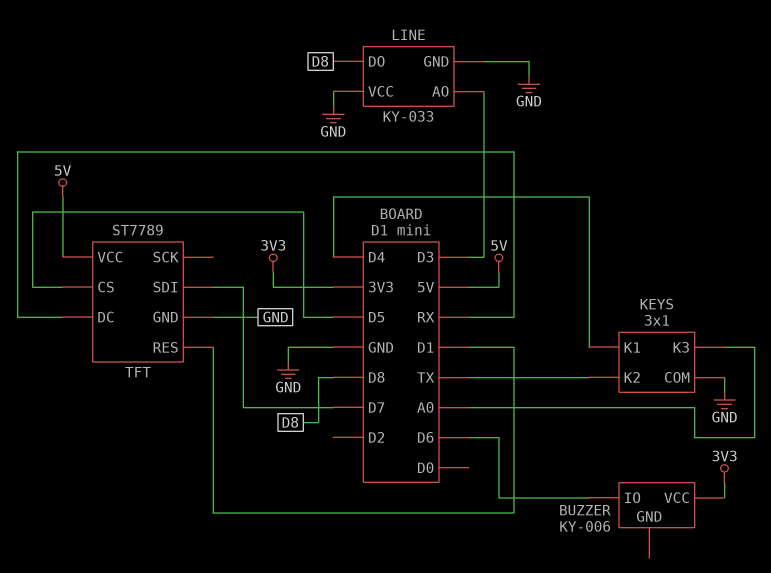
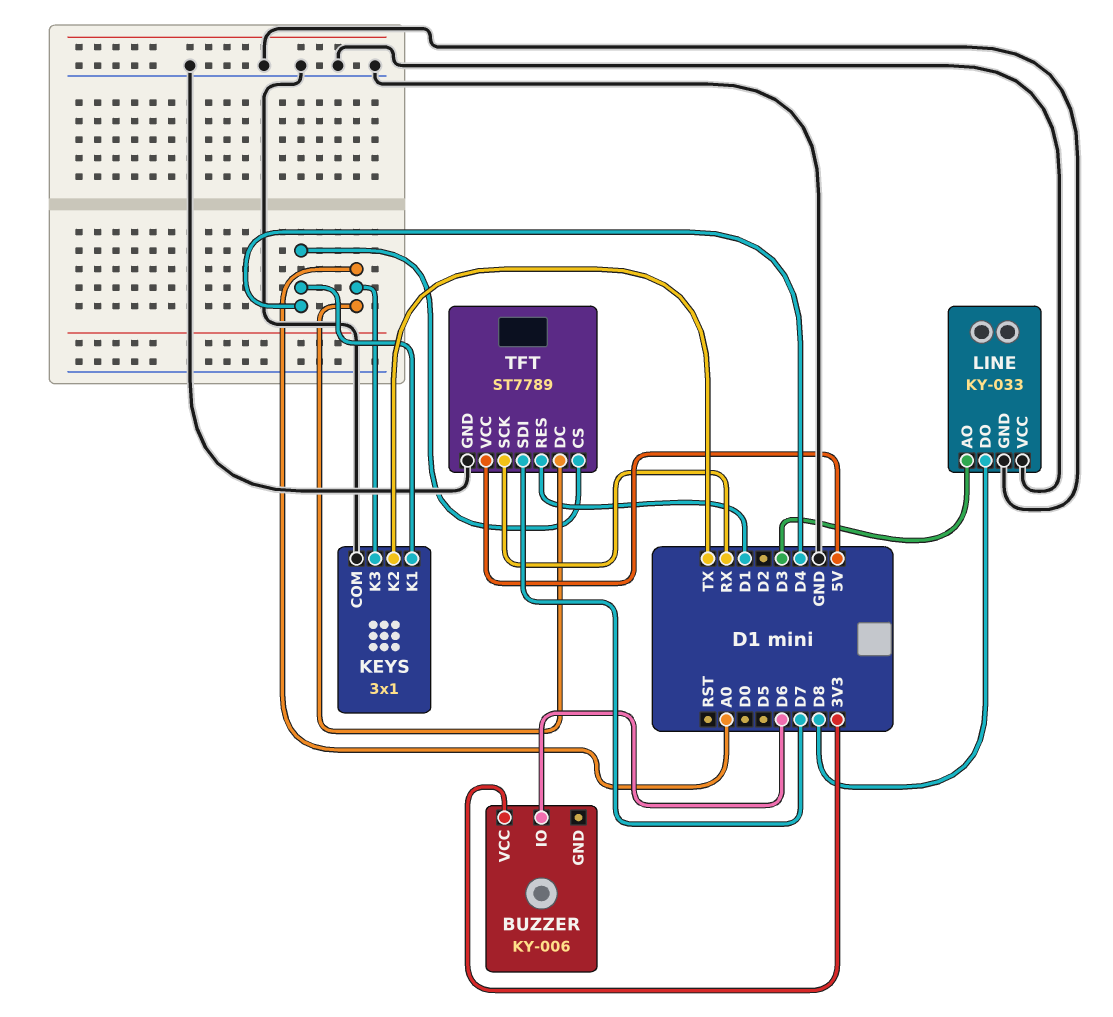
TFT pin CS: D5 -> D4
TFT pin DC: RX -> A0
TFT pin SCK: none -> RX

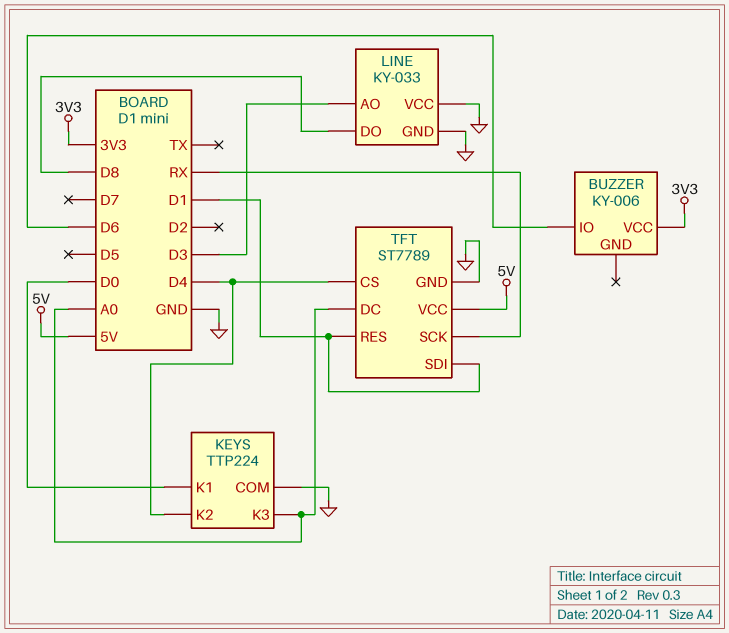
KEYS: 3x1 -> TTP224
KEYS pin K1: D4 -> D0
KEYS pin K2: TX -> D4
TFT pin SDI: D7 -> D1

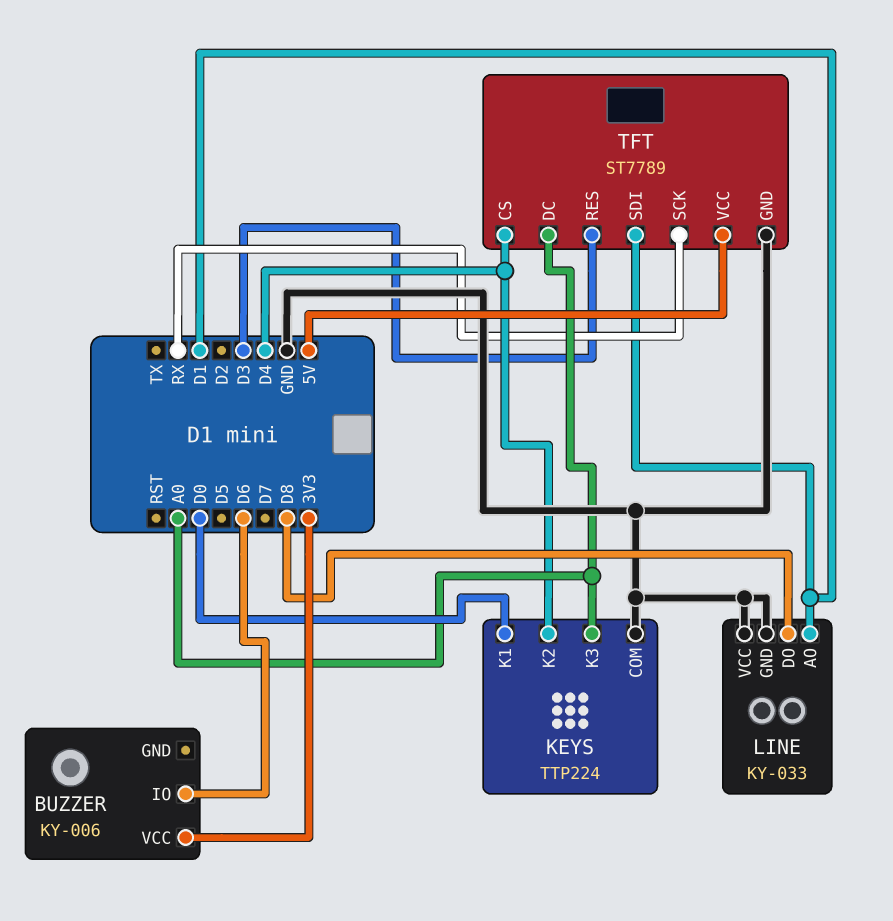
LINE pin AO: D3 -> D1
TFT pin RES: D1 -> D3

